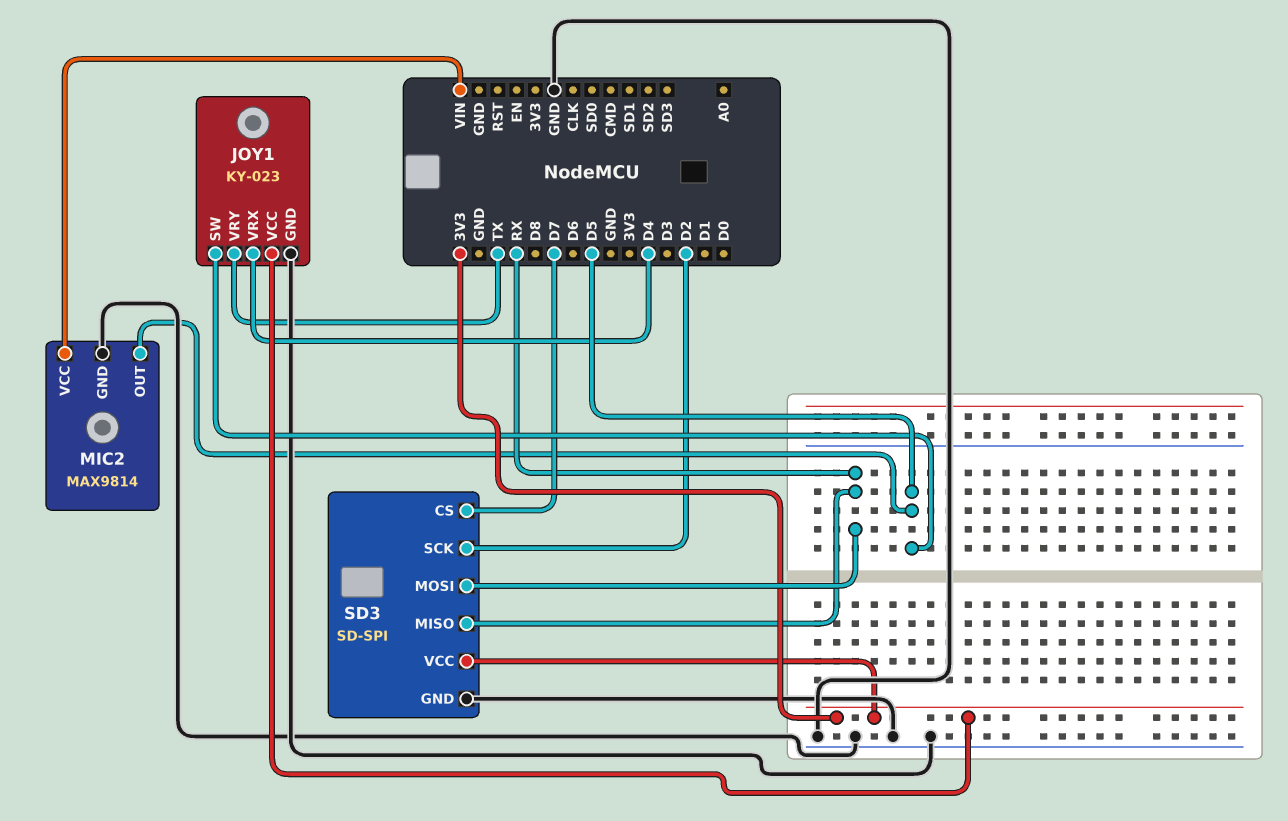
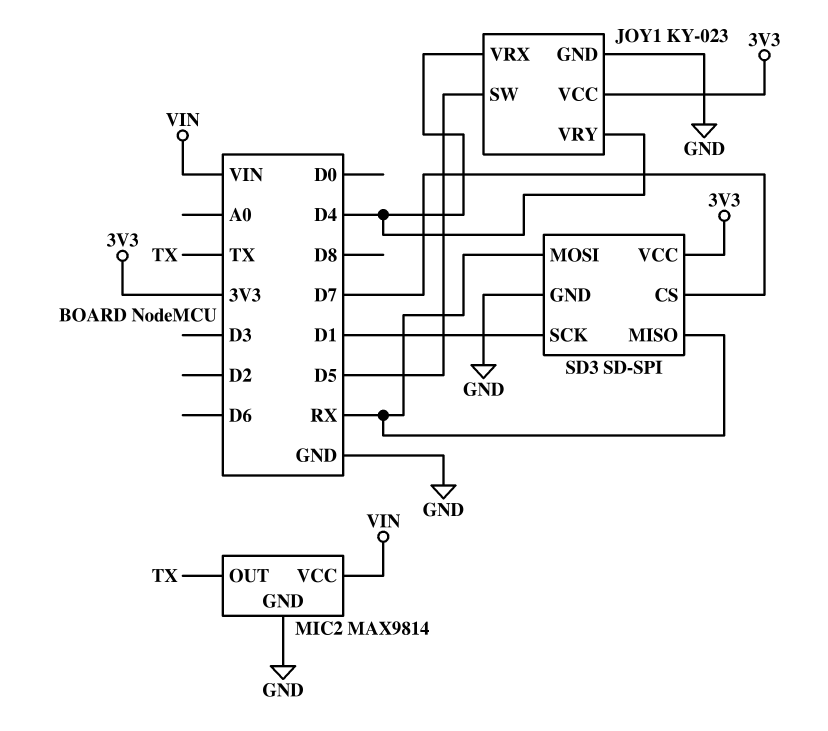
JOY1 pin VRY: TX -> D4
MIC2 pin OUT: D5 -> TX
SD3 pin SCK: D2 -> D1

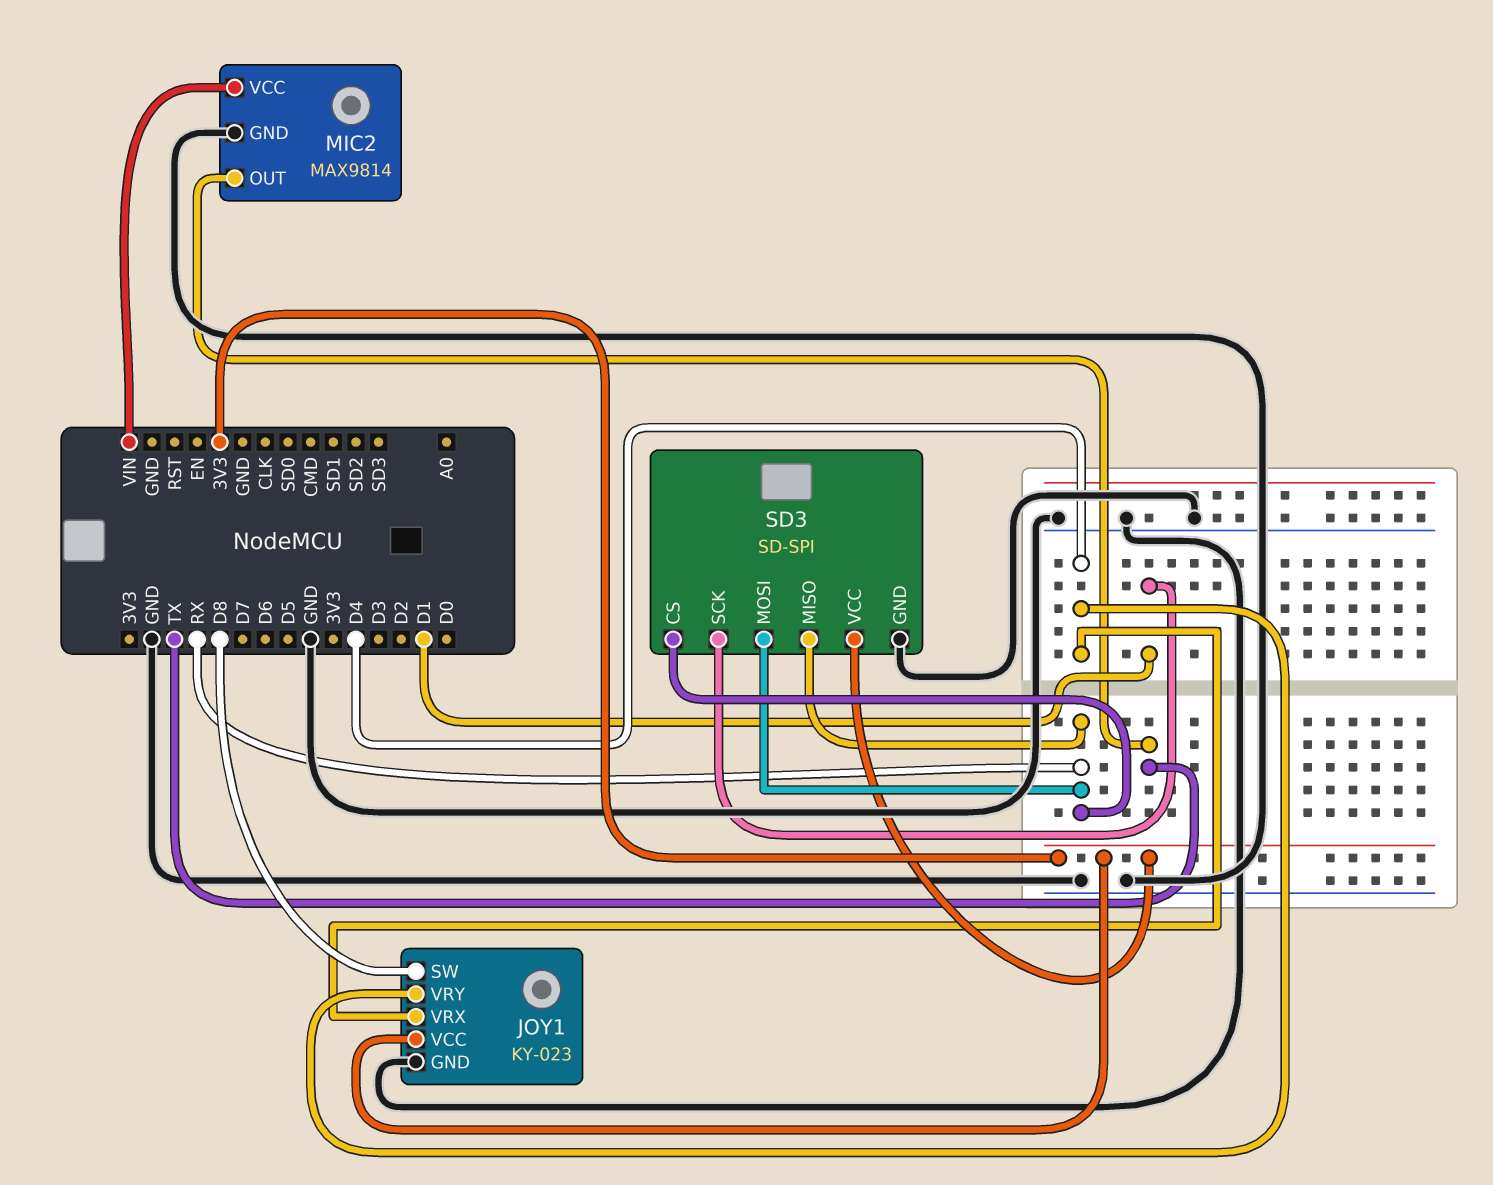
JOY1 pin SW: D5 -> D8
SD3 pin CS: D7 -> RX

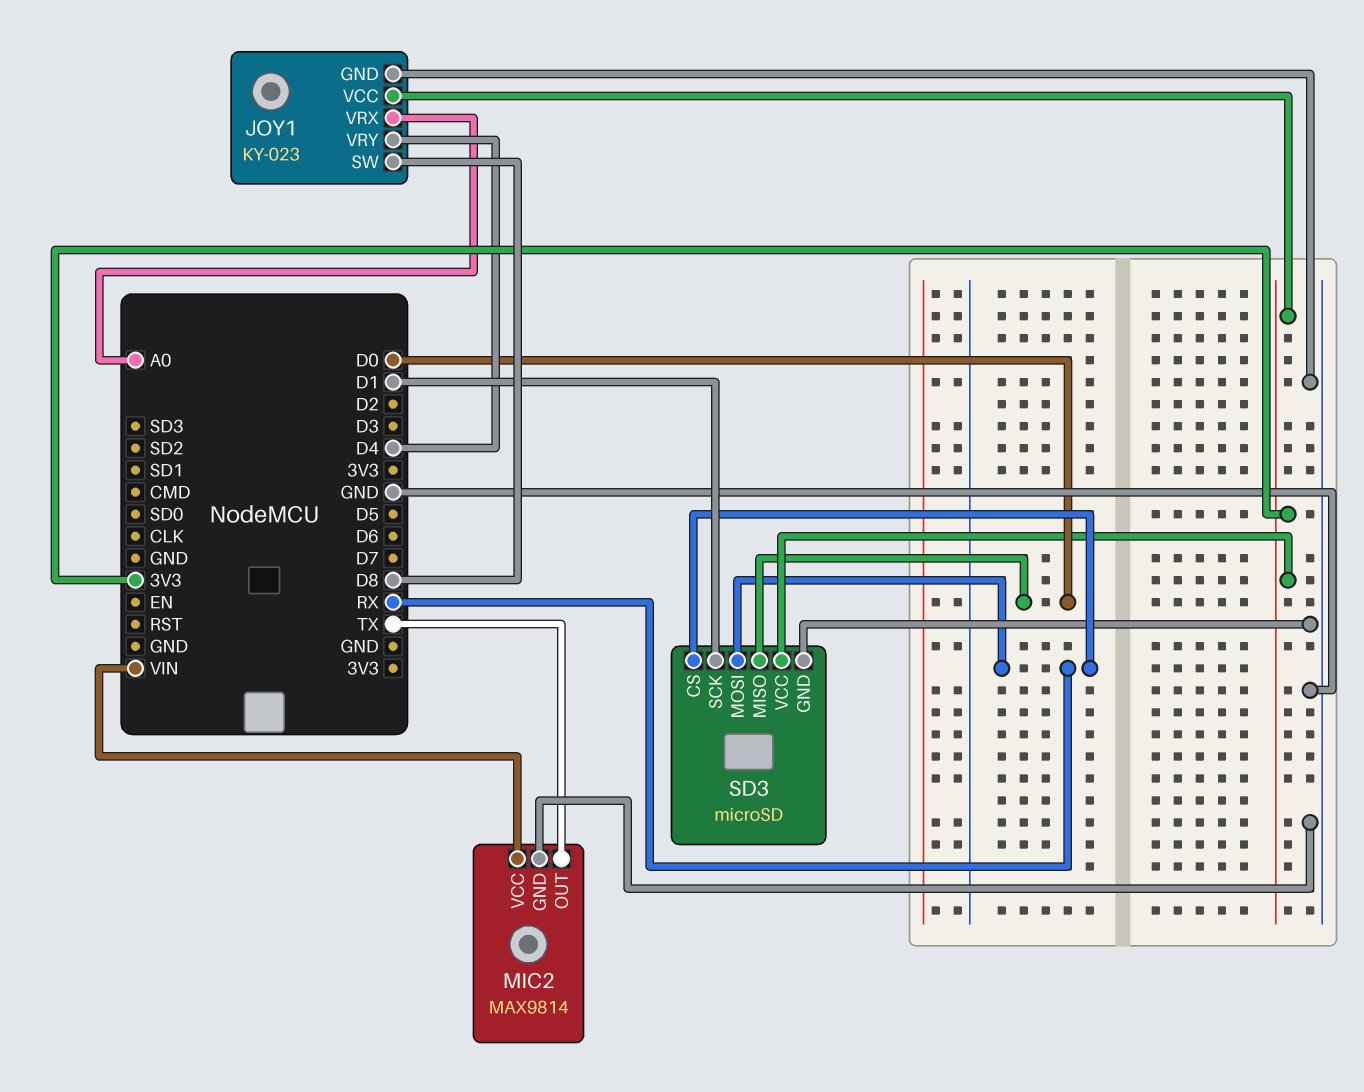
JOY1 pin VRX: D4 -> A0
SD3: SD-SPI -> microSD
SD3 pin MISO: RX -> D0

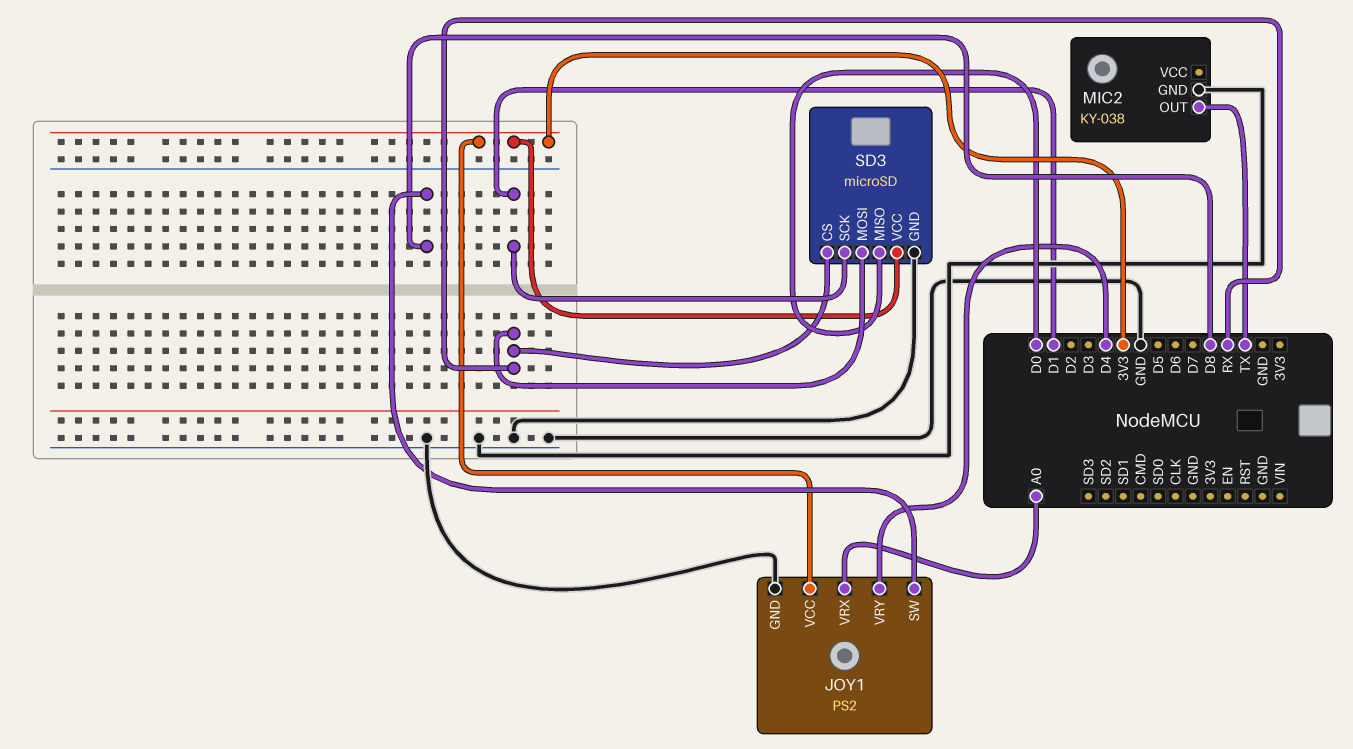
JOY1: KY-023 -> PS2
MIC2: MAX9814 -> KY-038
MIC2 pin VCC: VIN -> none

